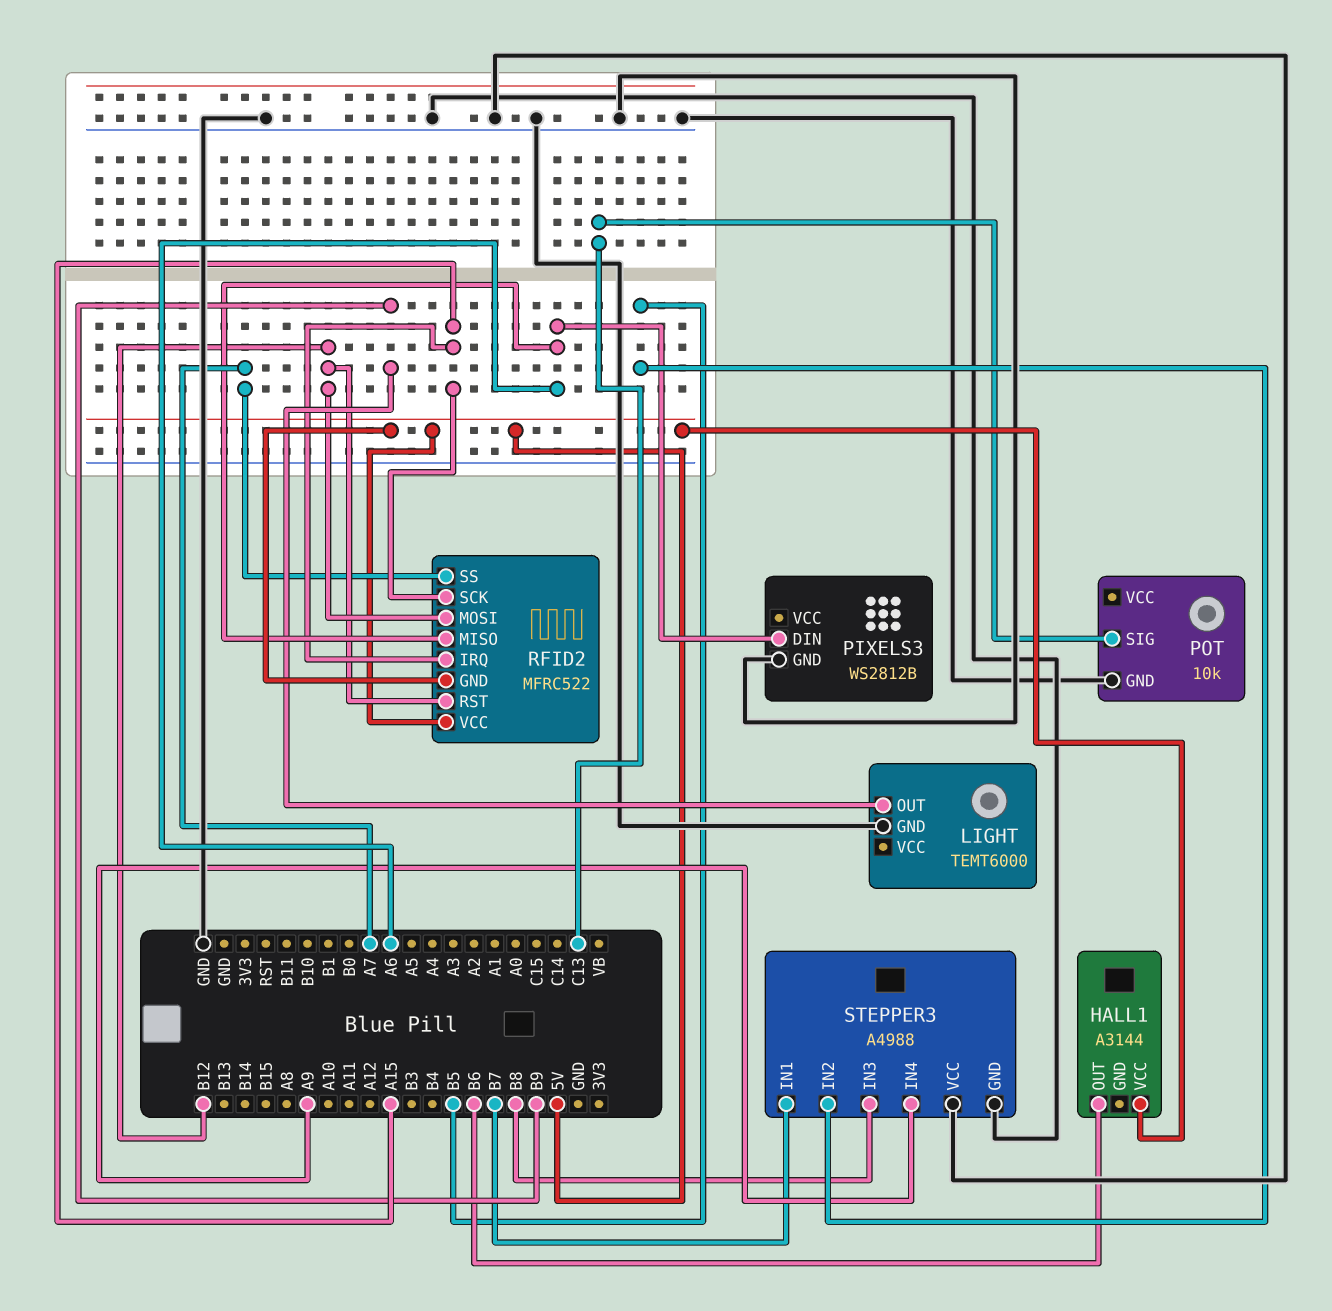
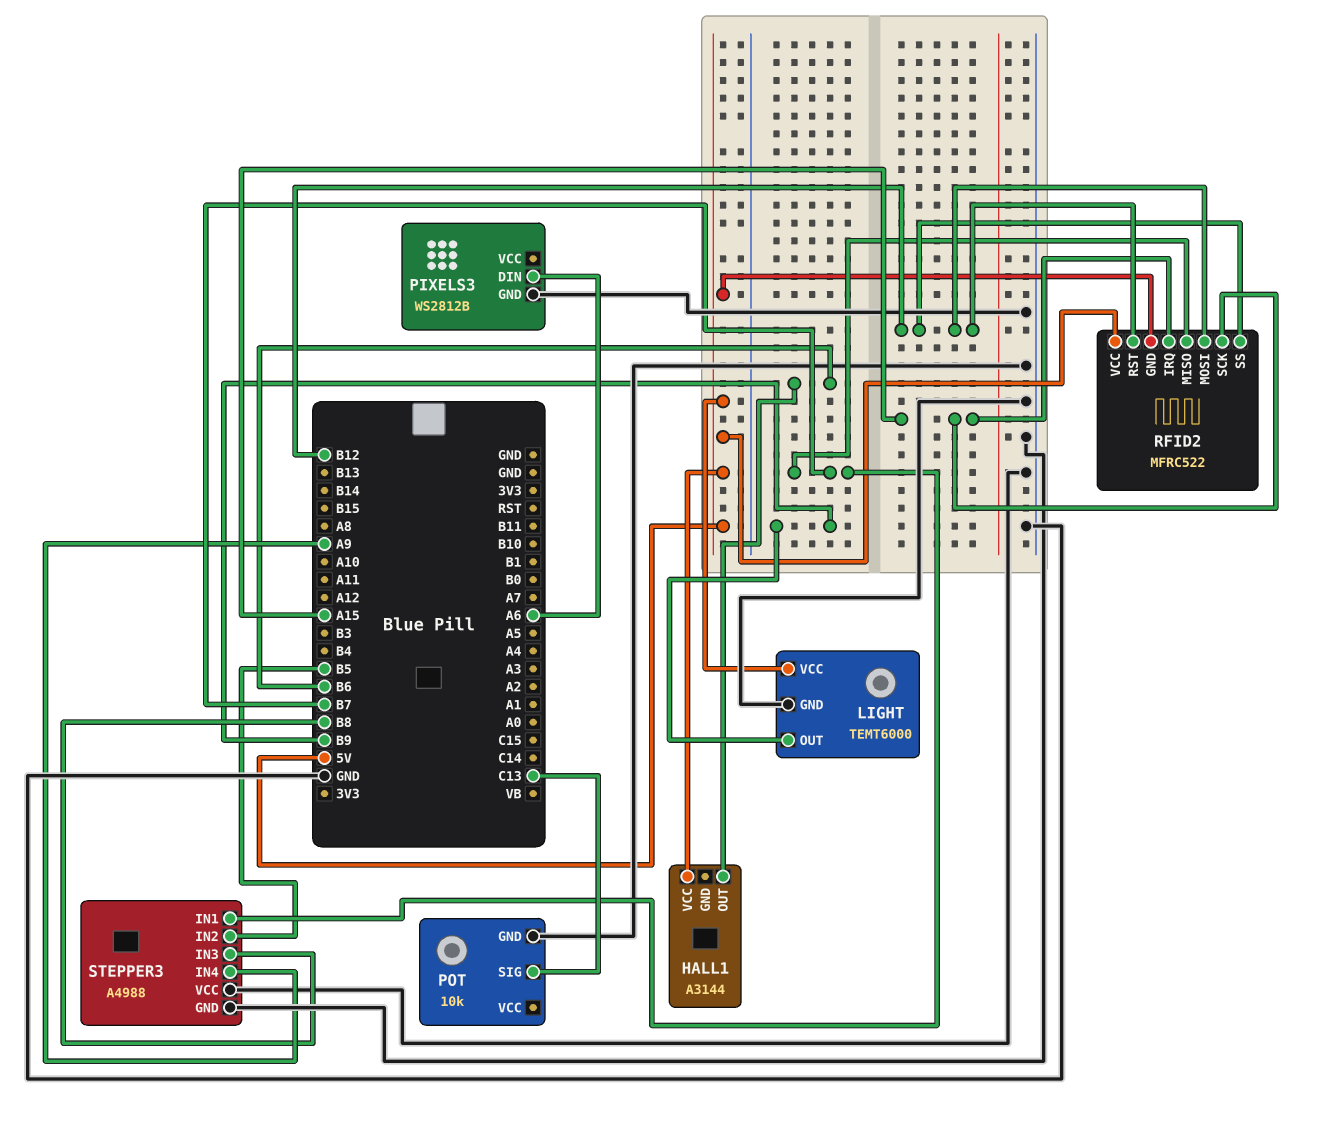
LIGHT pin VCC: none -> 5V
RFID2 pin MISO: A6 -> B7
RFID2 pin SS: A7 -> B12

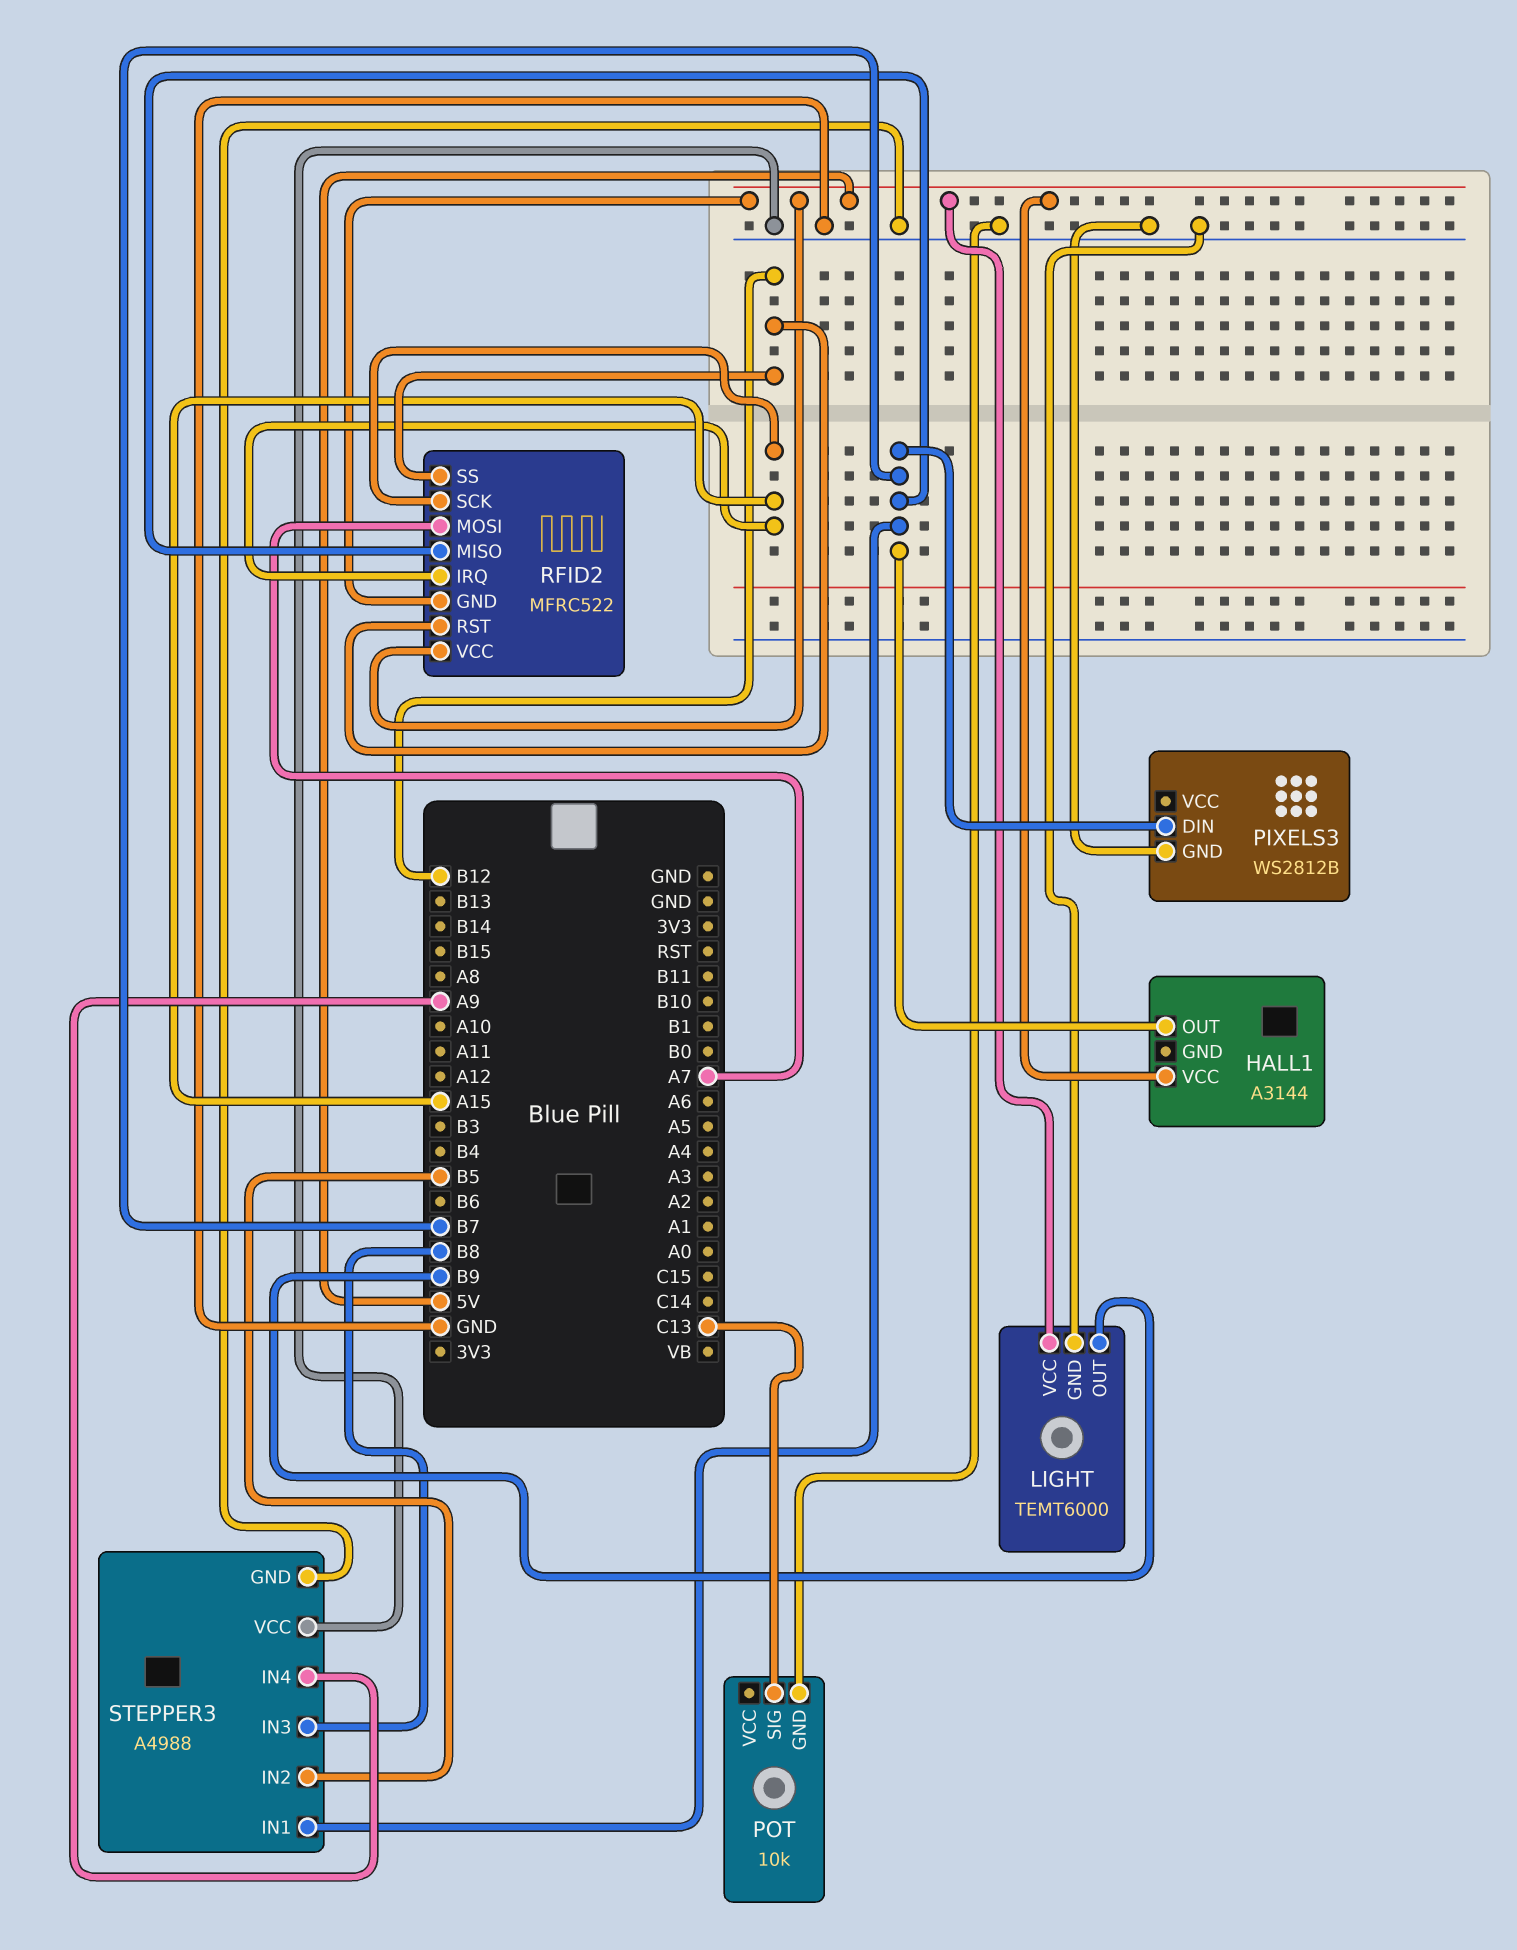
HALL1 pin OUT: B6 -> B7
PIXELS3 pin DIN: A6 -> B7
RFID2 pin MOSI: B12 -> A7

